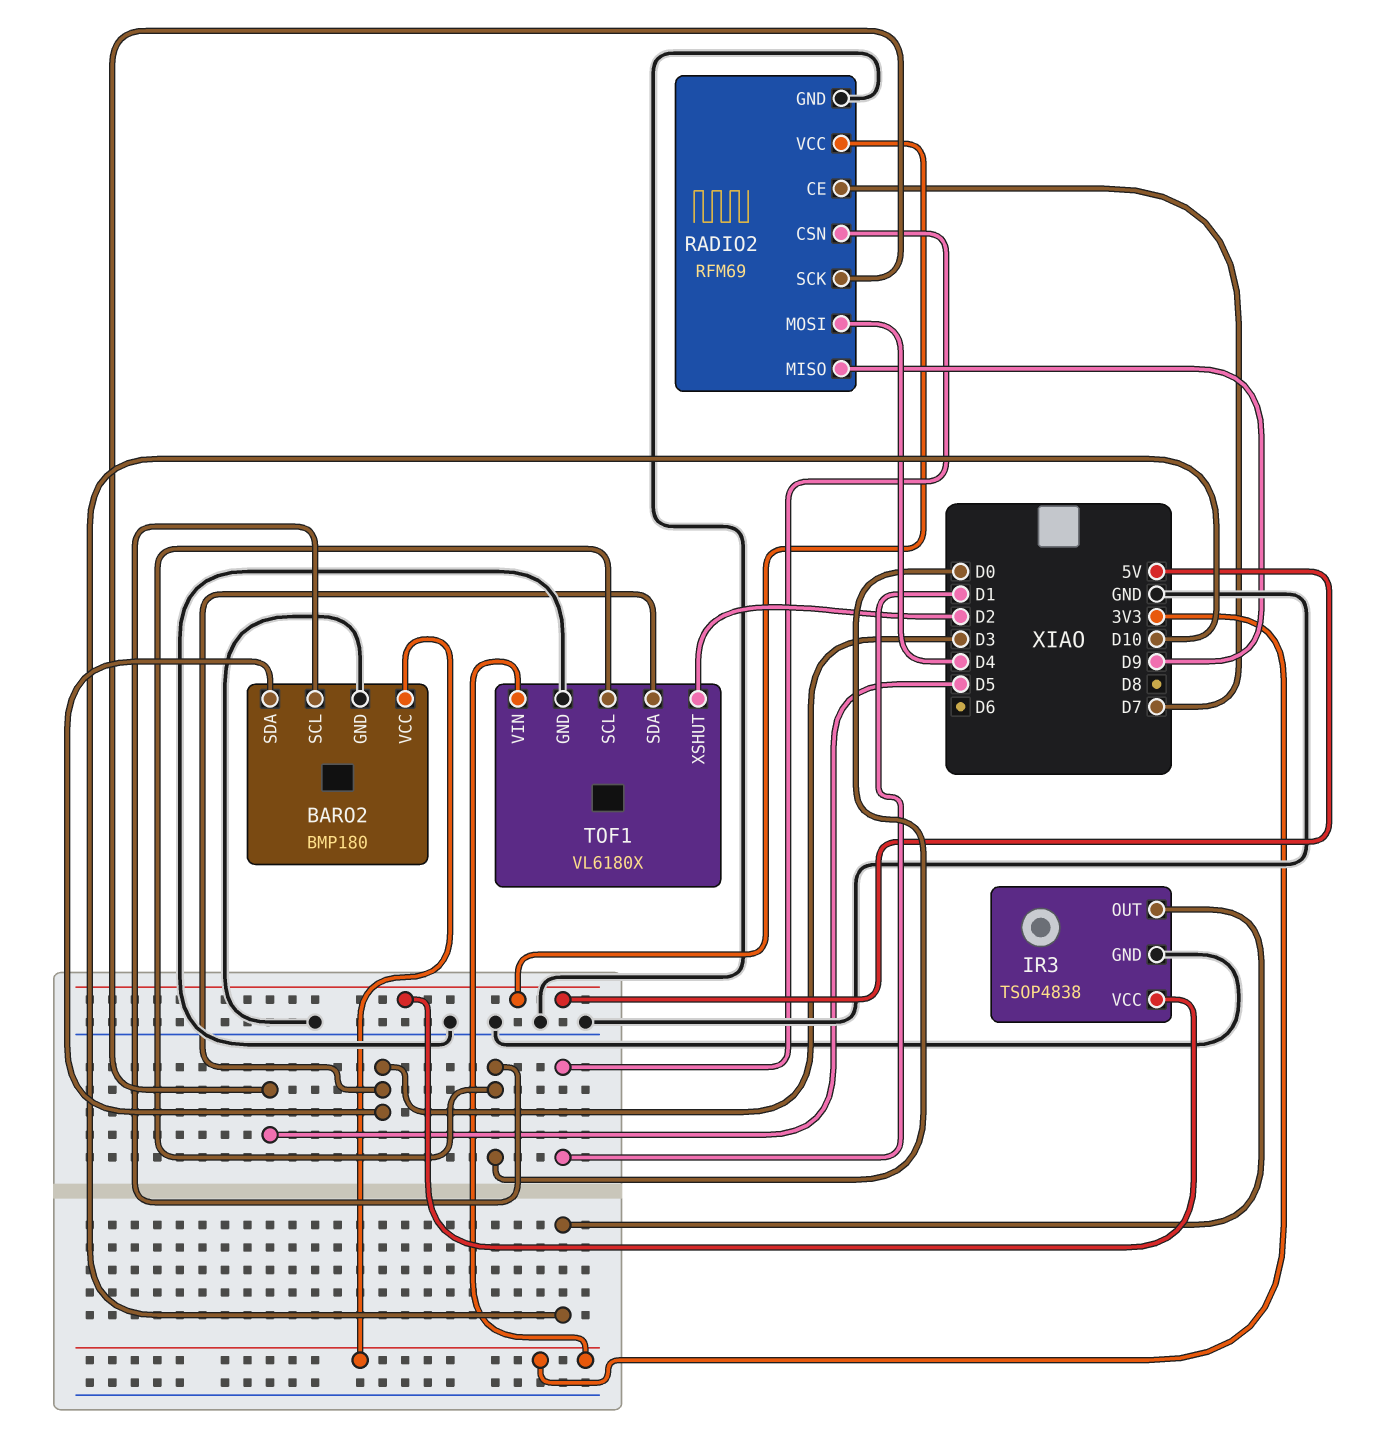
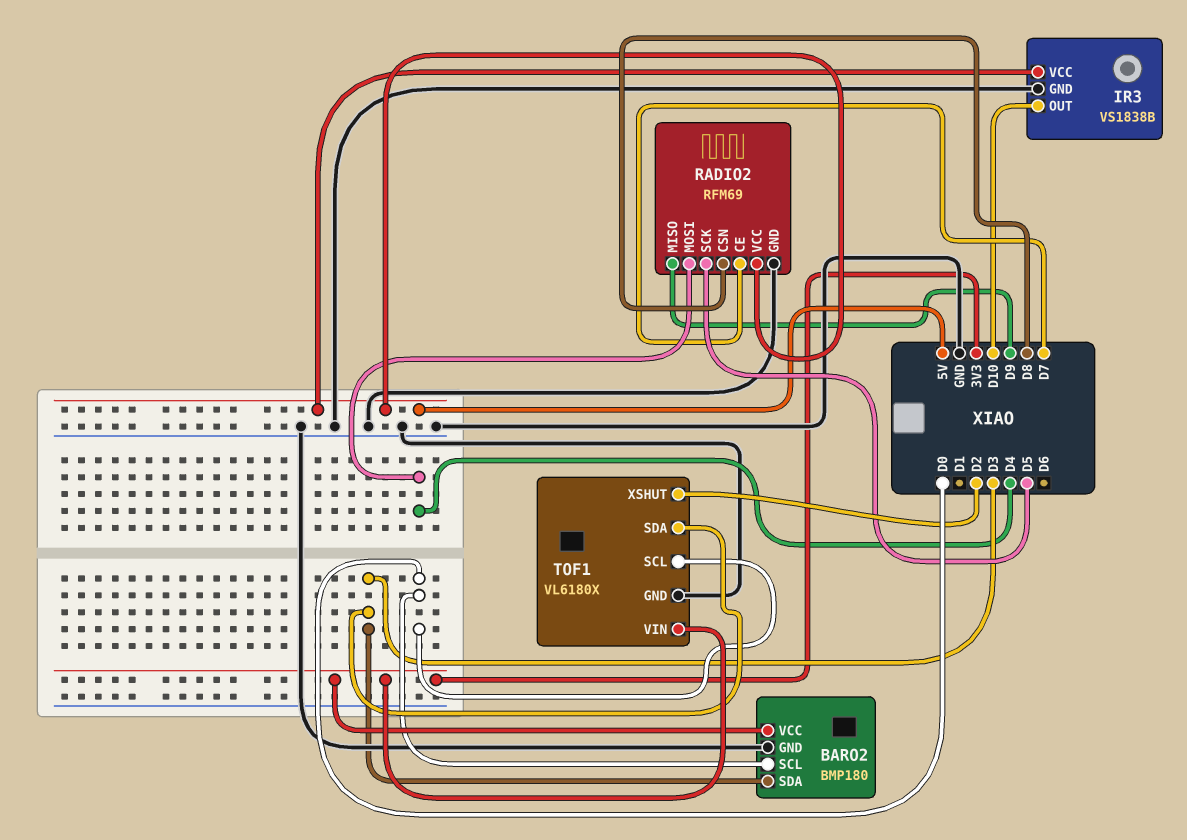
IR3: TSOP4838 -> VS1838B
RADIO2 pin CSN: D1 -> D8

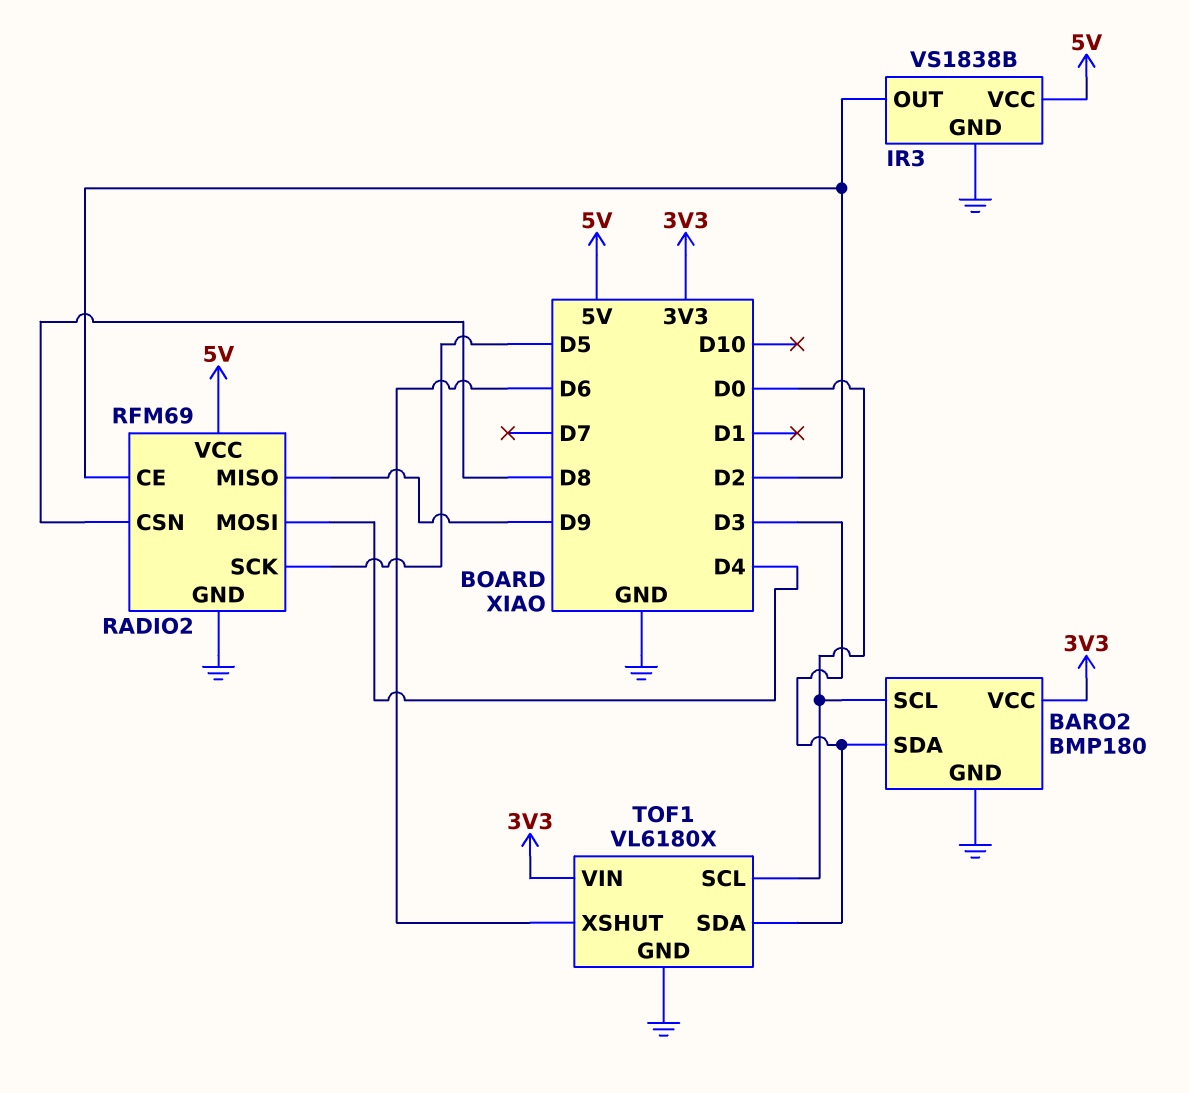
IR3 pin OUT: D10 -> D2
RADIO2 pin CE: D7 -> D2
TOF1 pin XSHUT: D2 -> D6

